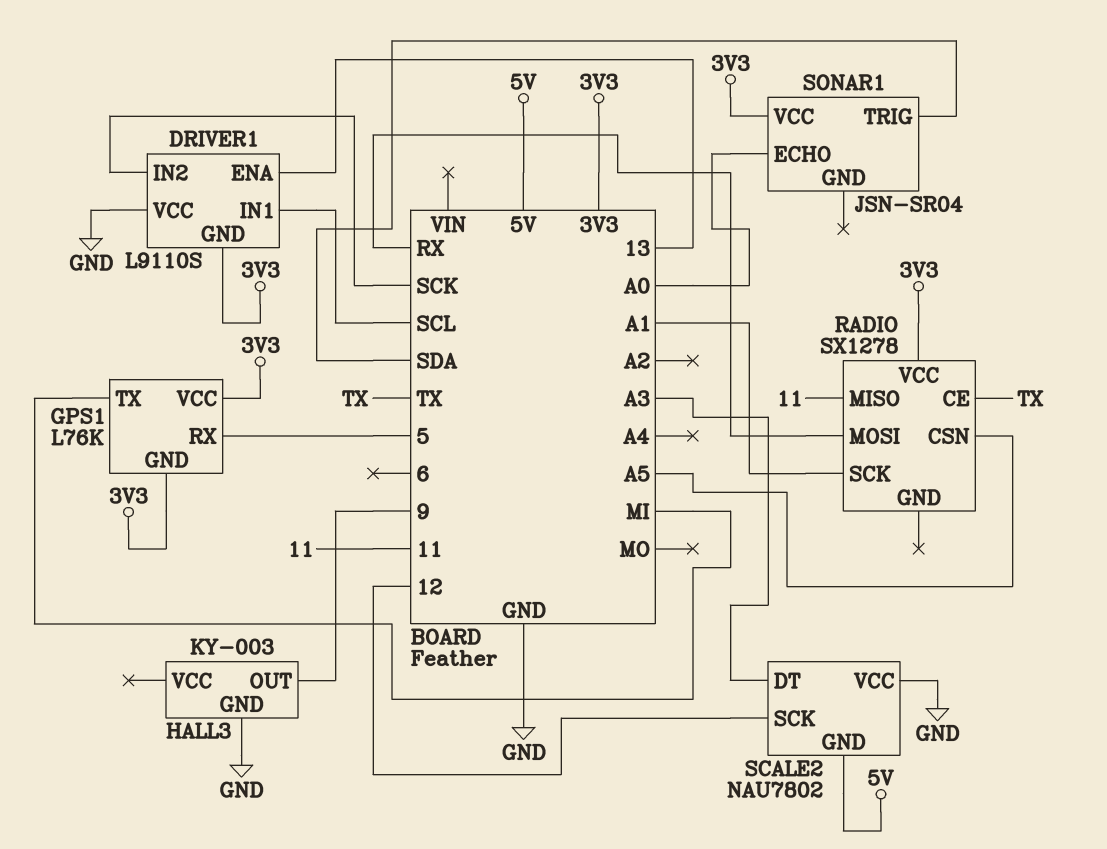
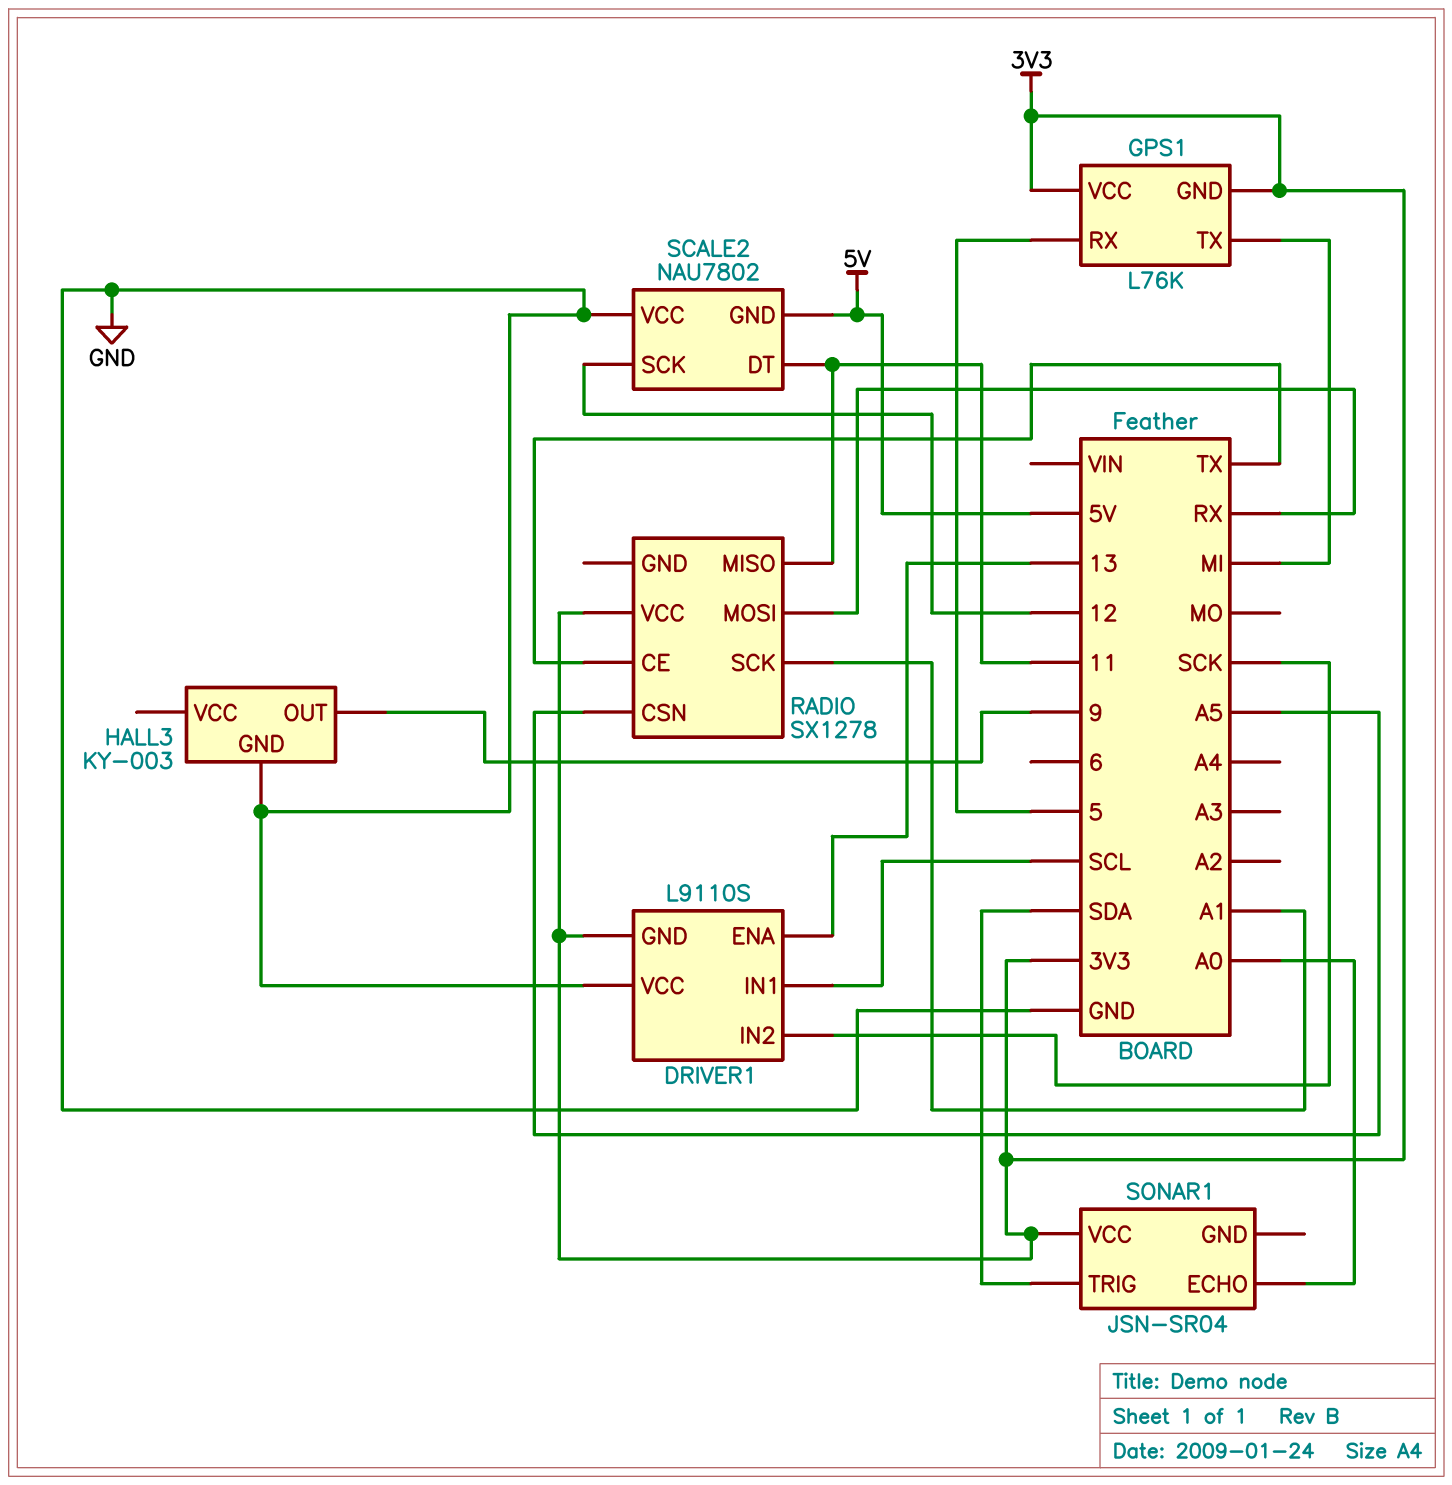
SCALE2 pin DT: A3 -> 11

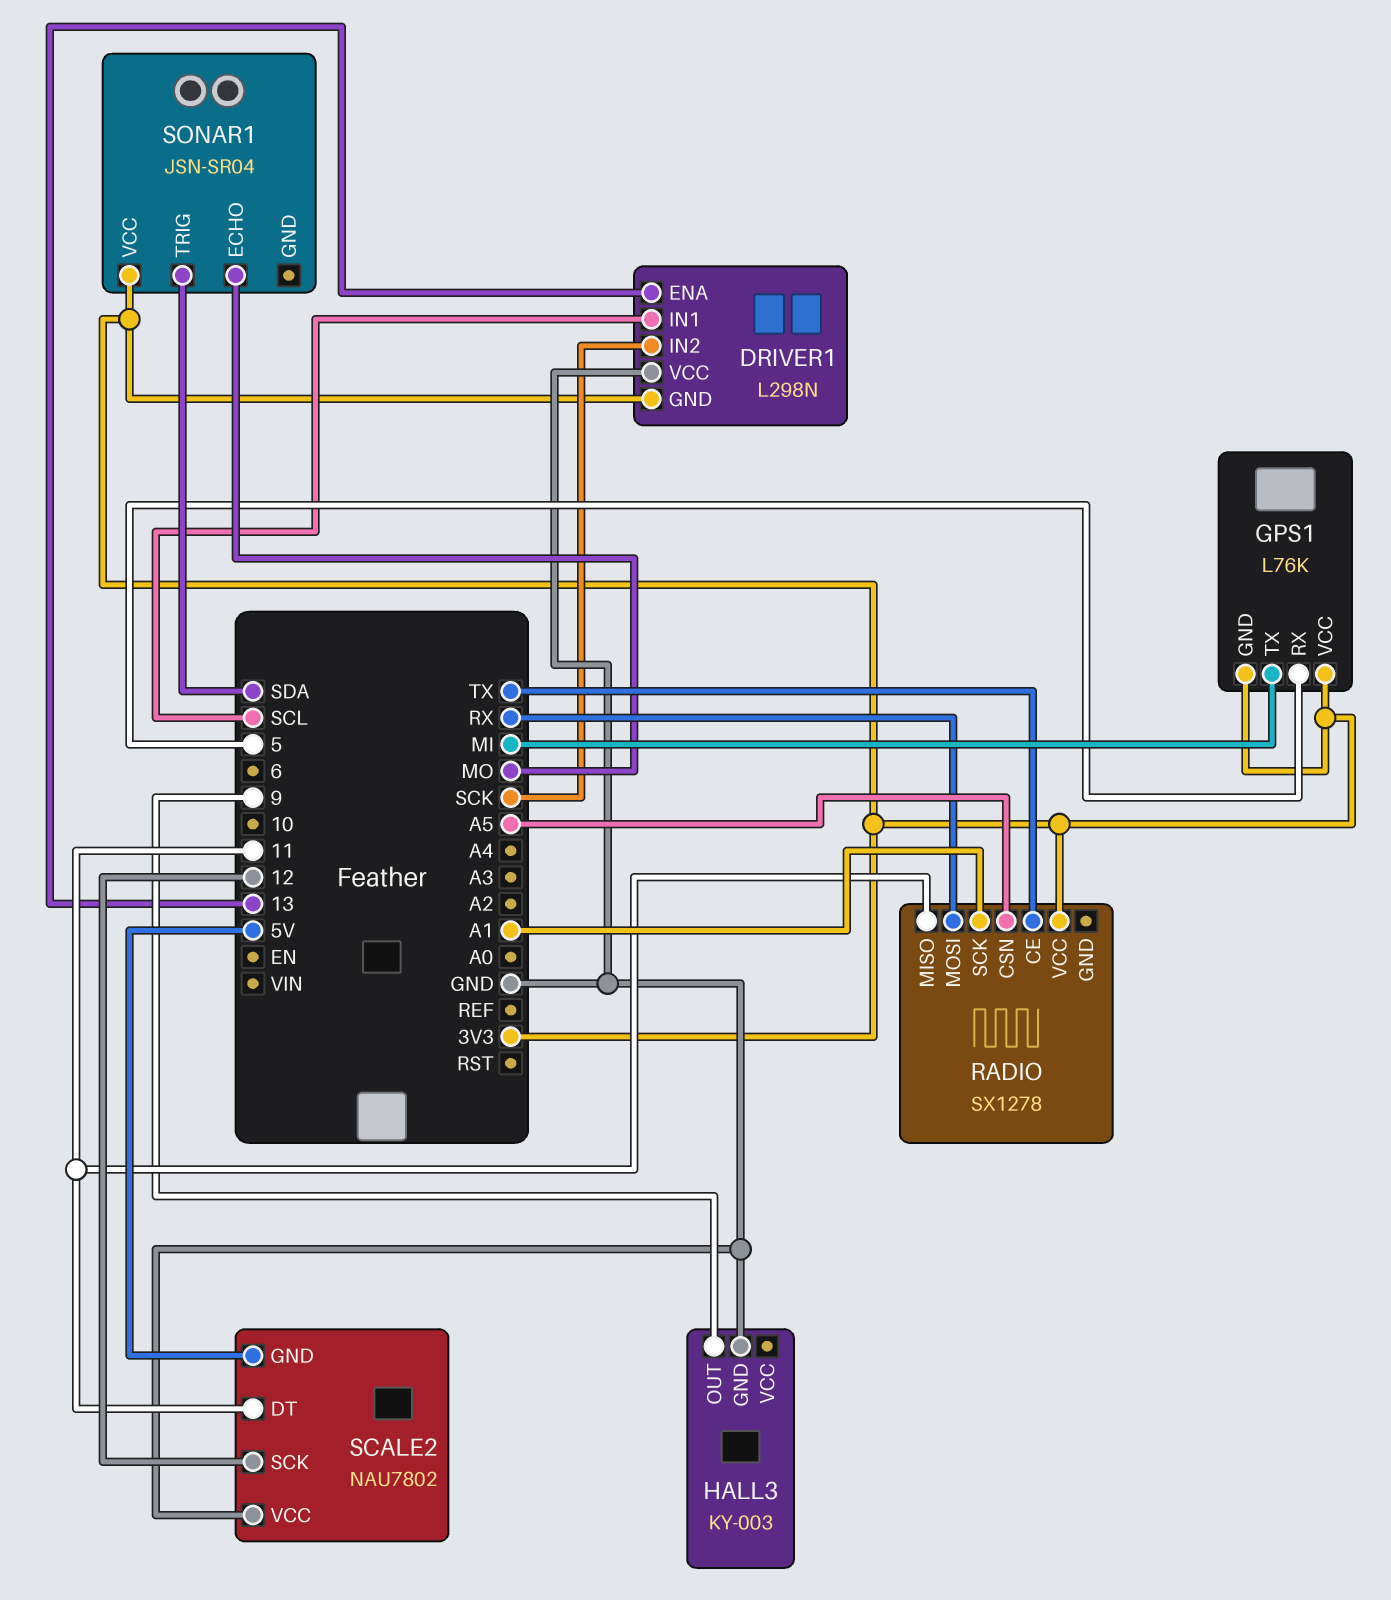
DRIVER1: L9110S -> L298N
SONAR1 pin ECHO: A0 -> MO

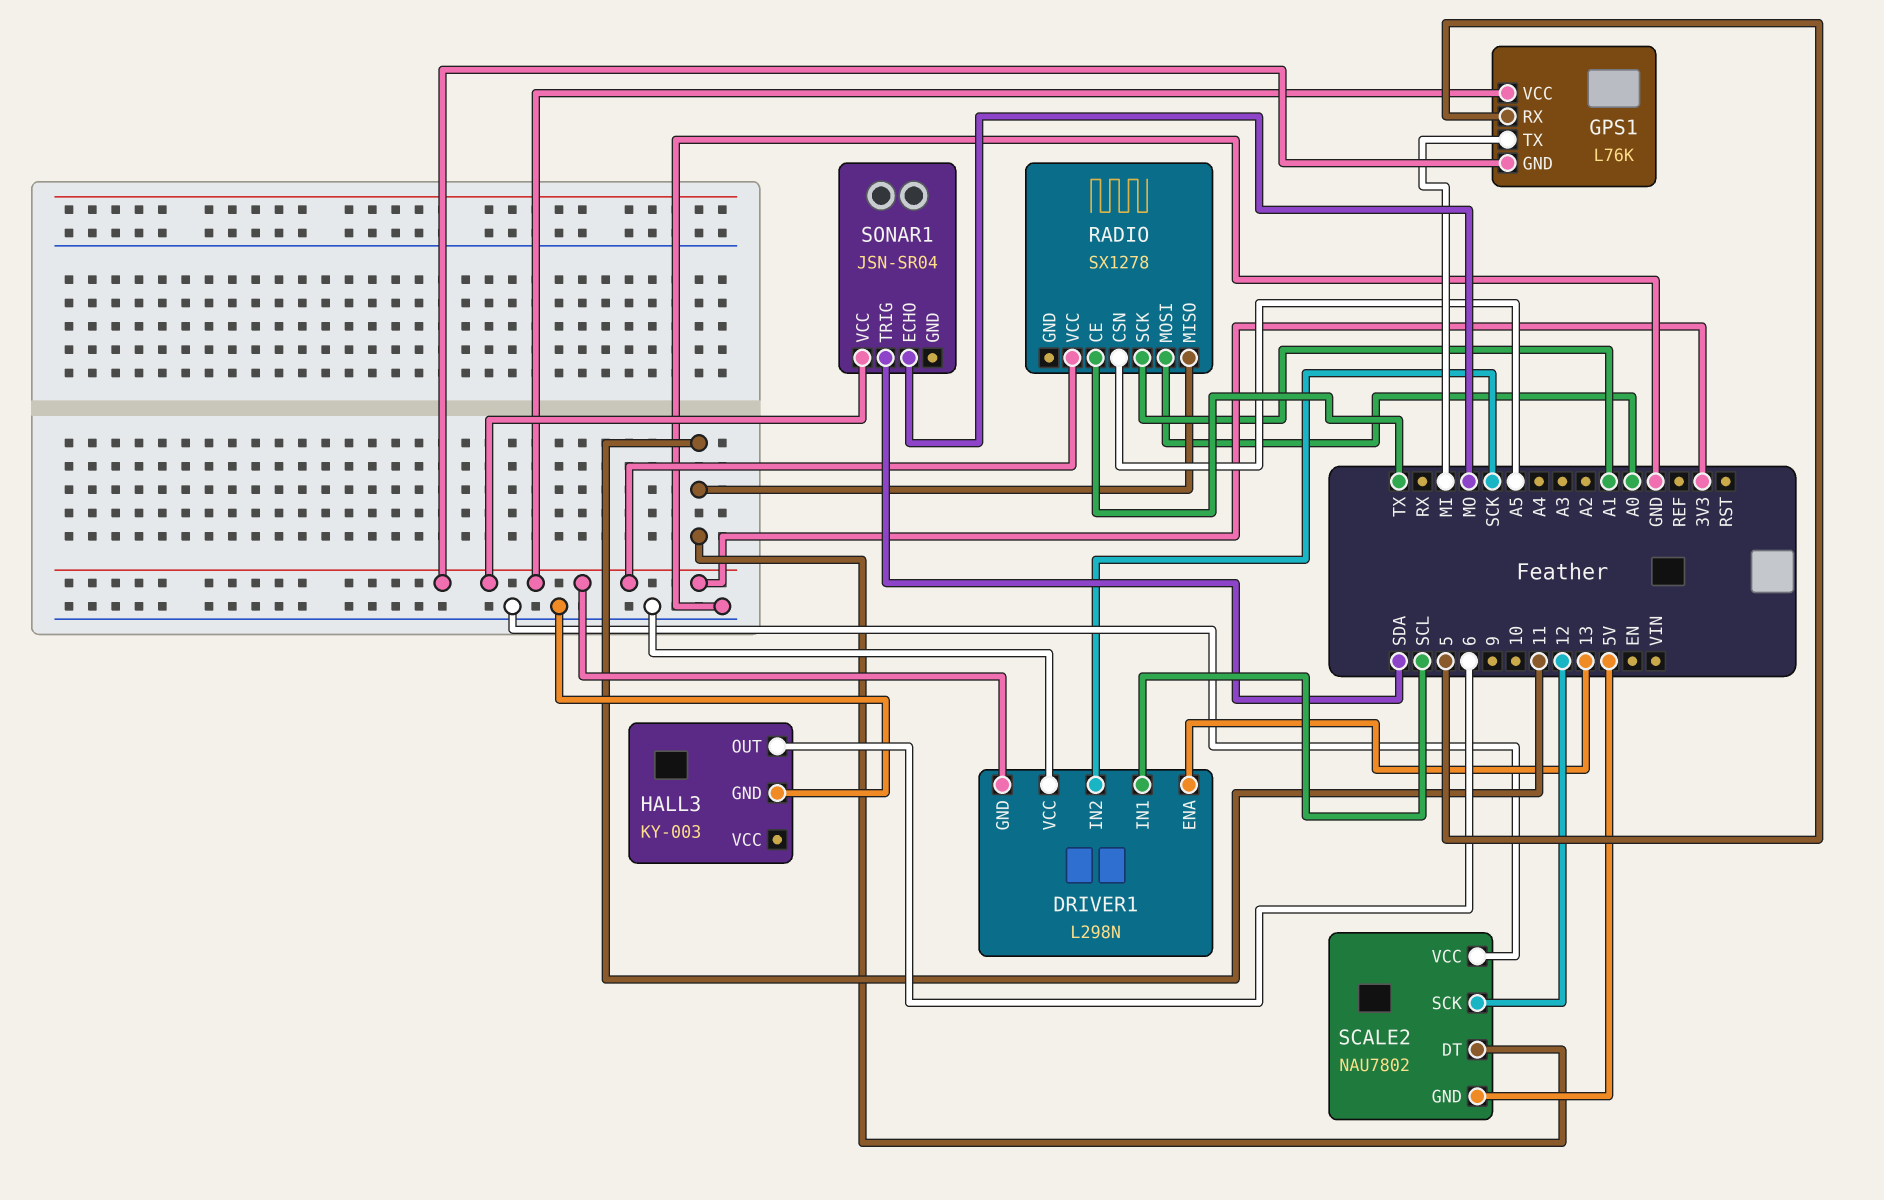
HALL3 pin OUT: 9 -> 6
RADIO pin MOSI: RX -> A0

